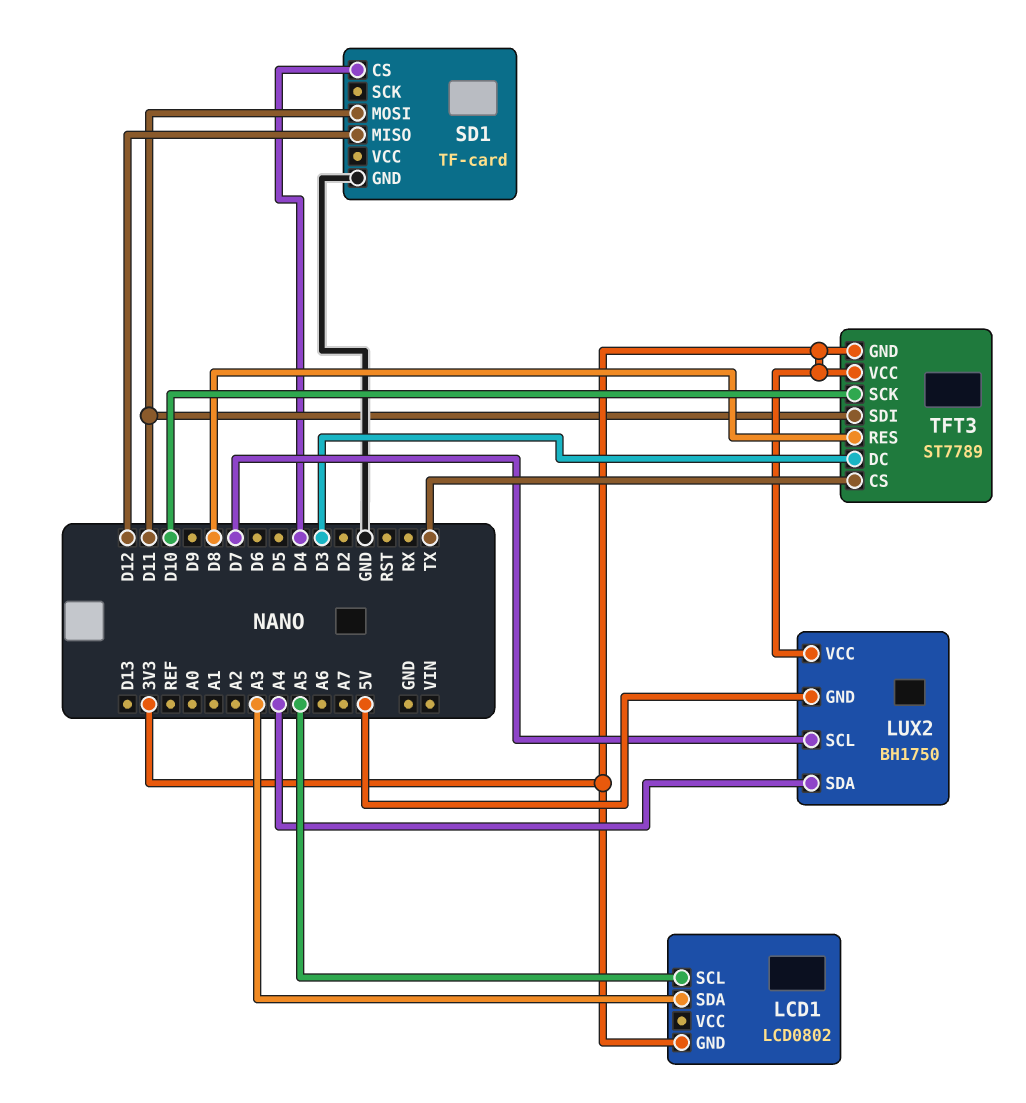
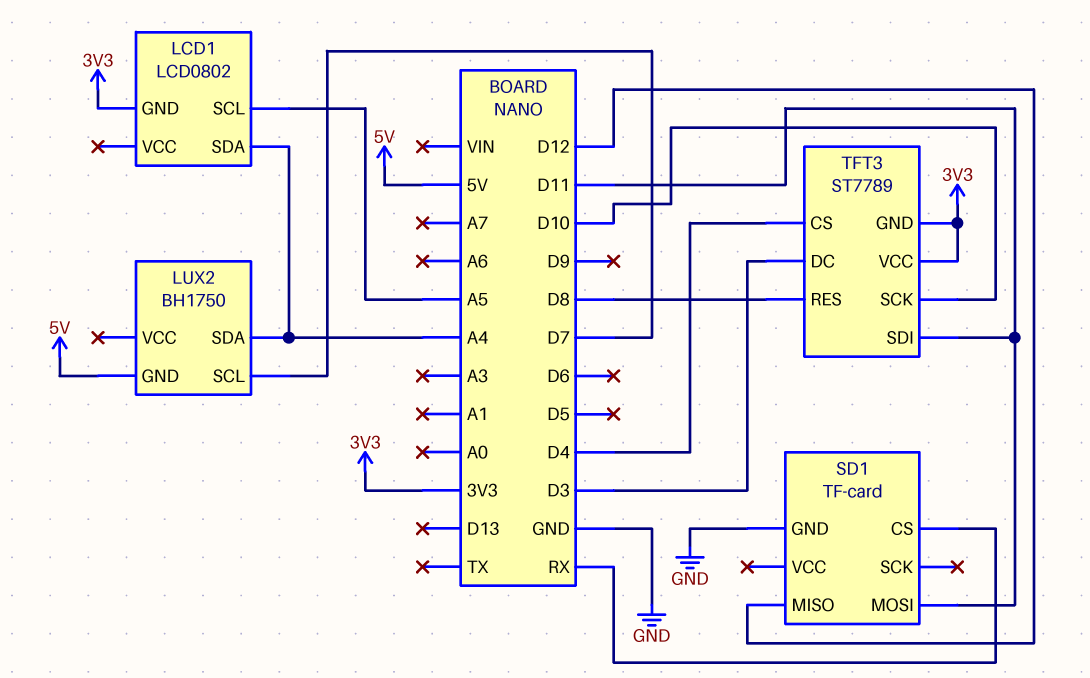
LCD1 pin SDA: A3 -> A4
LUX2 pin VCC: 3V3 -> none
SD1 pin CS: D4 -> RX
TFT3 pin CS: TX -> D4

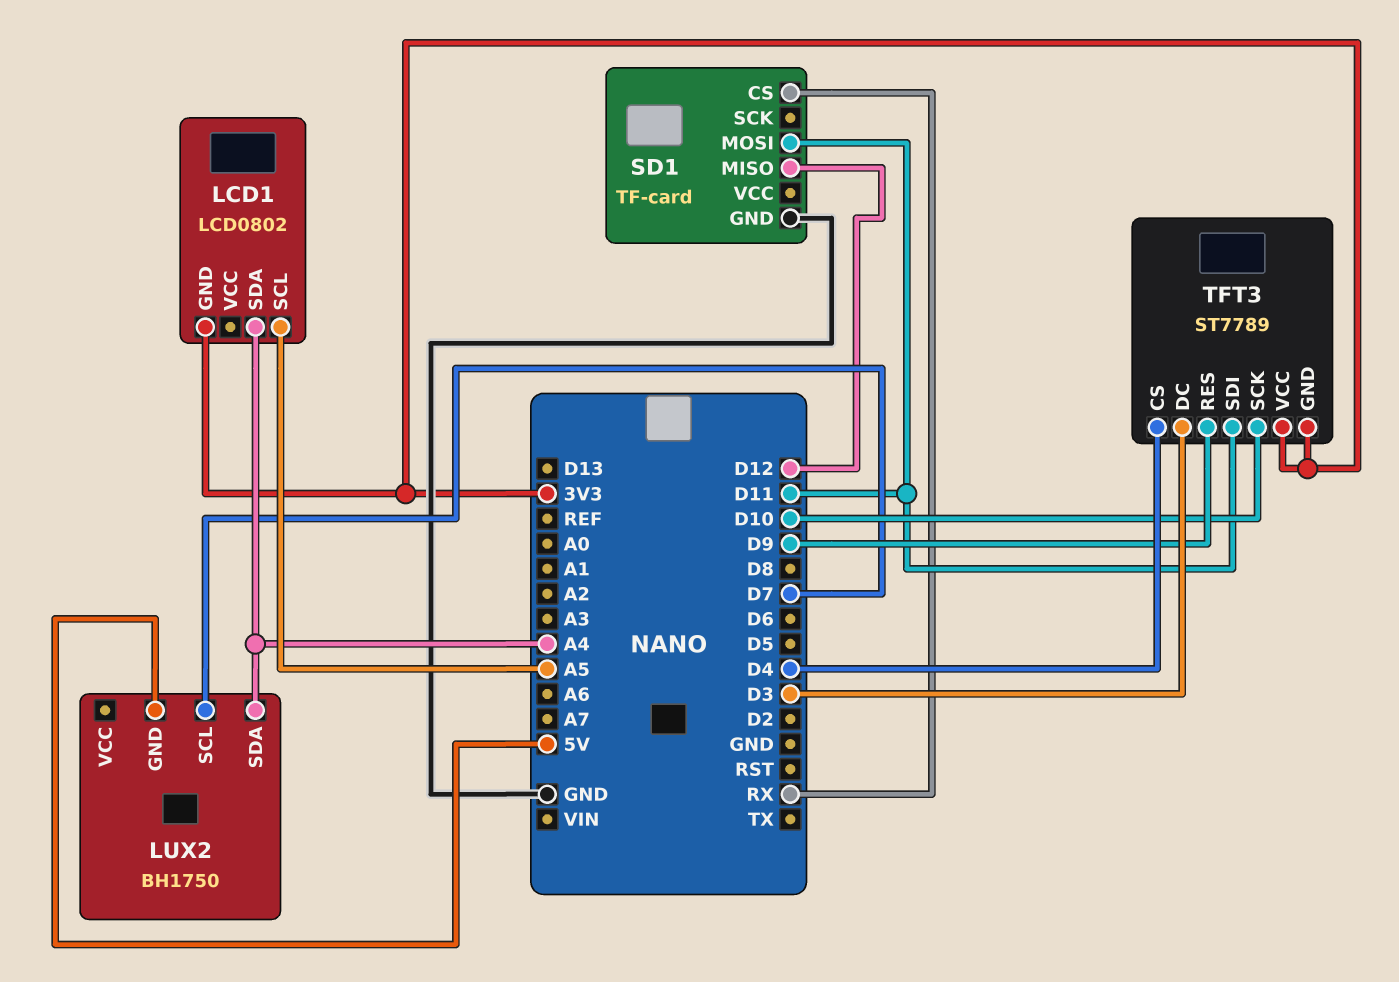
TFT3 pin RES: D8 -> D9

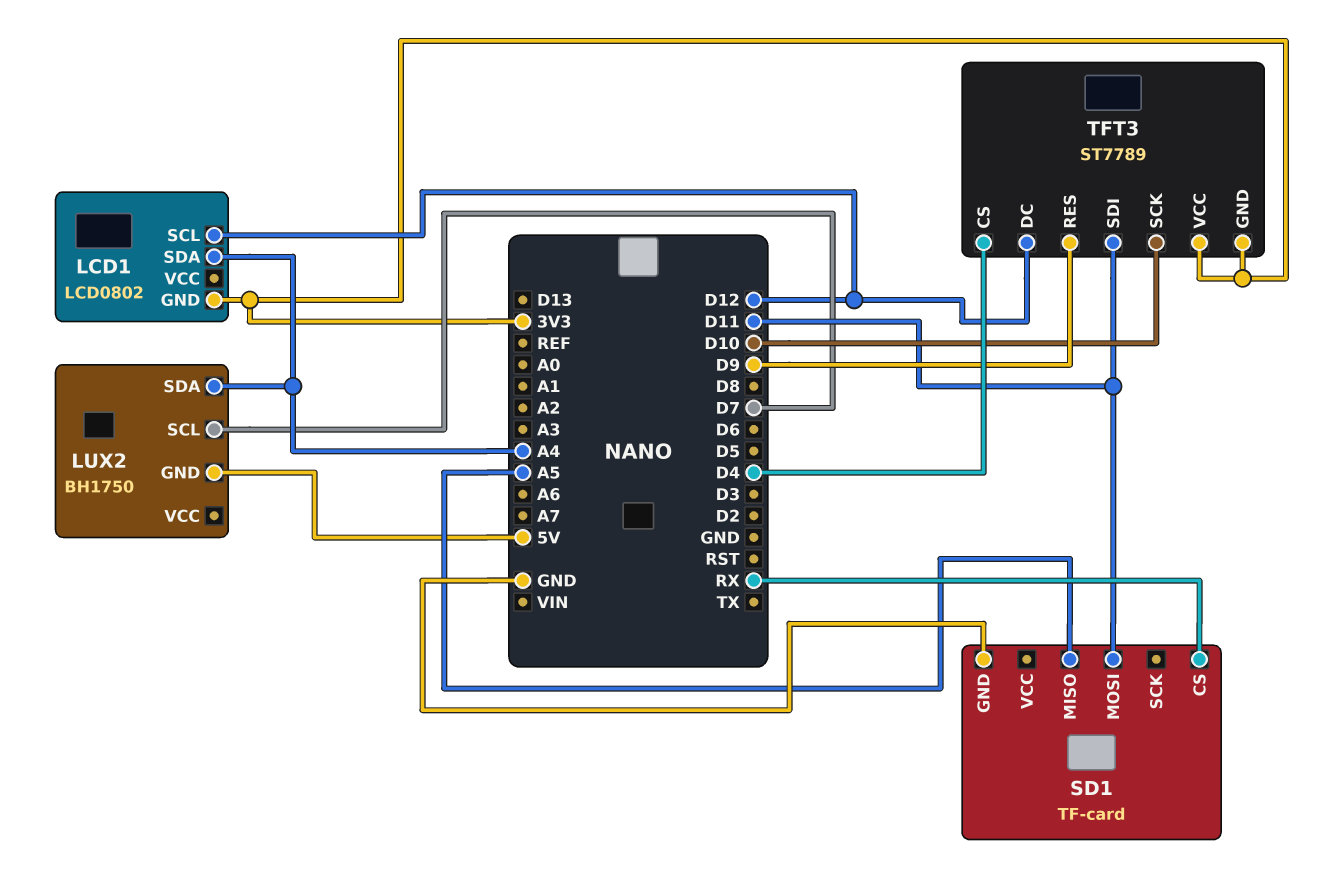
LCD1 pin SCL: A5 -> D12
SD1 pin MISO: D12 -> A5
TFT3 pin DC: D3 -> D12

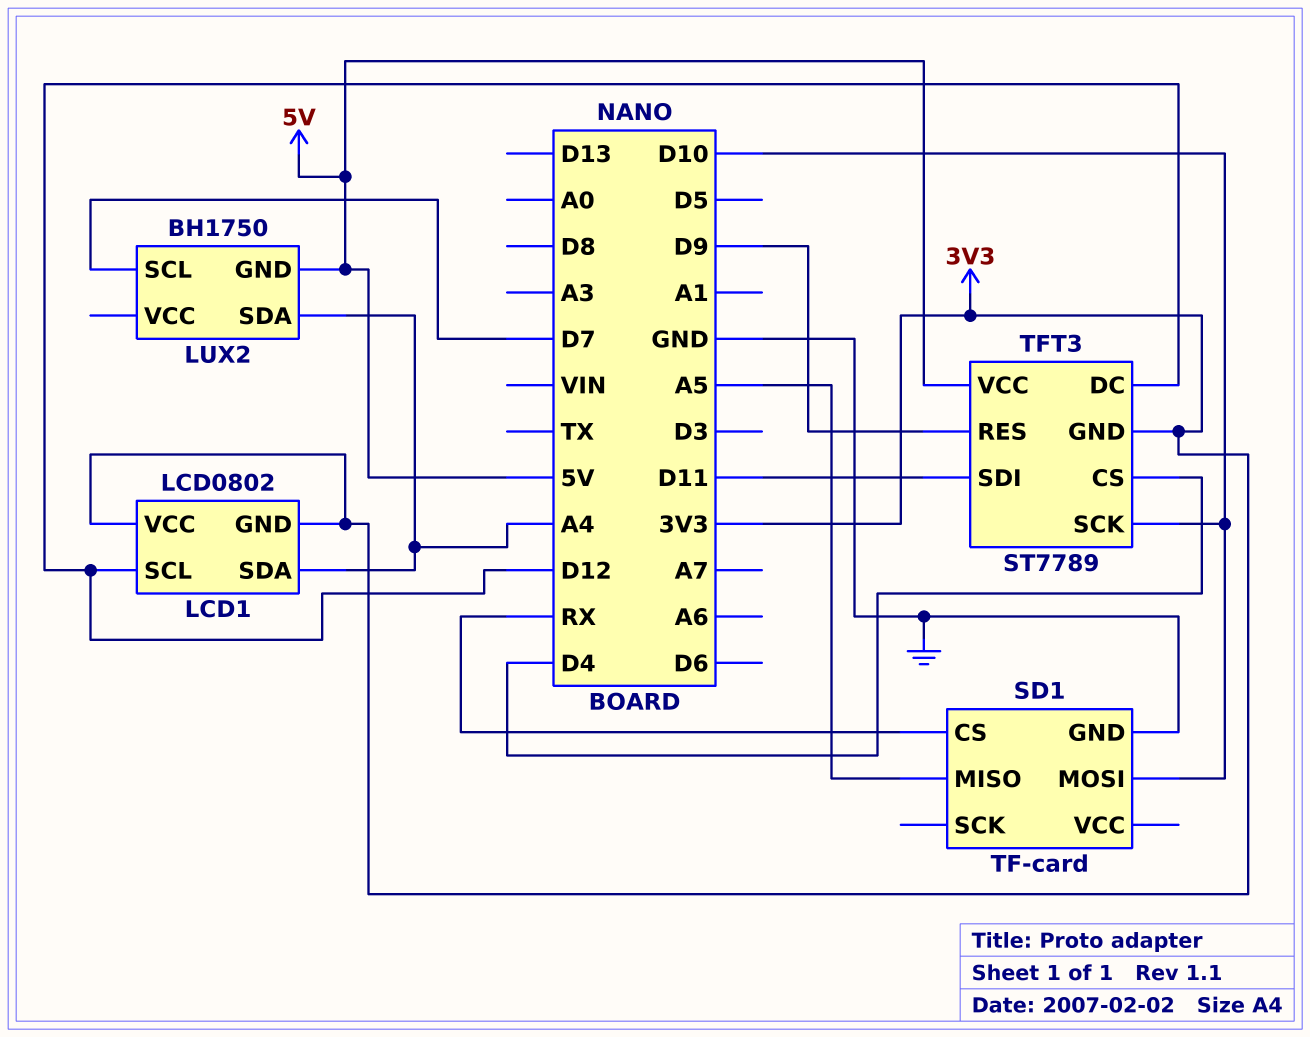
LCD1 pin VCC: none -> 3V3
SD1 pin MOSI: D11 -> D10
TFT3 pin VCC: 3V3 -> 5V

